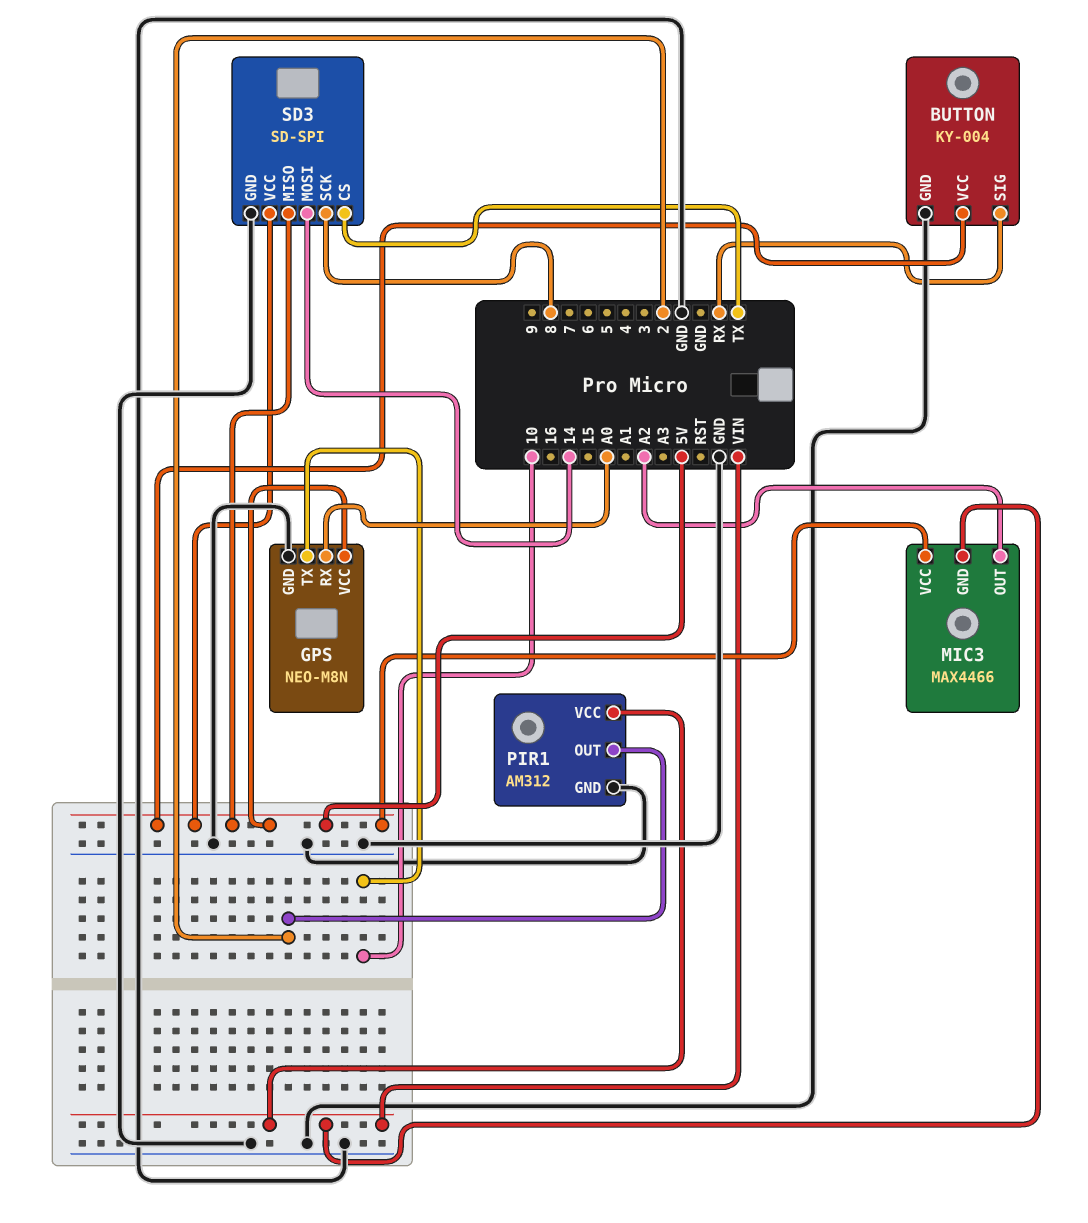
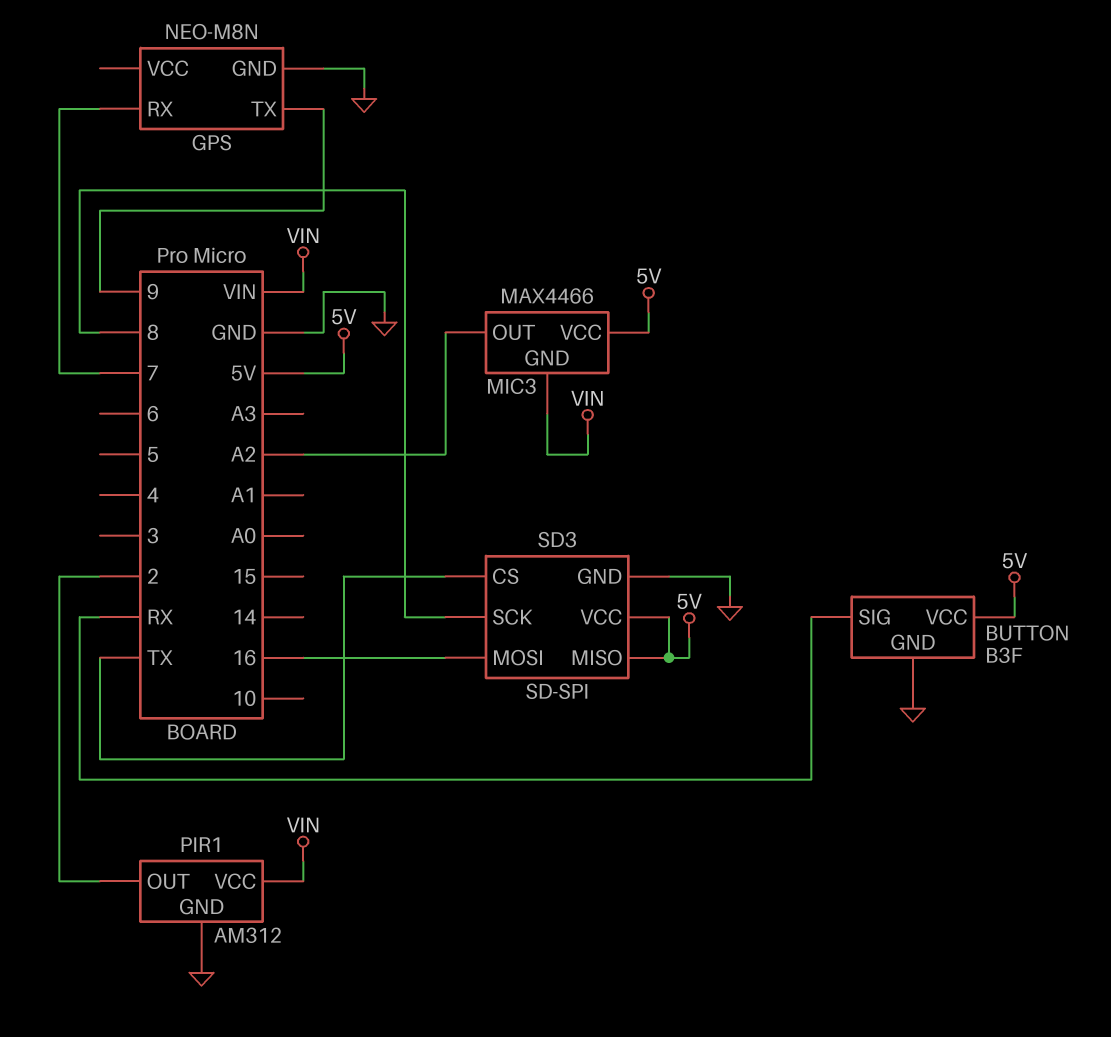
BUTTON: KY-004 -> B3F
GPS pin RX: A0 -> 7
GPS pin TX: 10 -> 9
GPS pin VCC: 5V -> none
SD3 pin MOSI: 14 -> 16

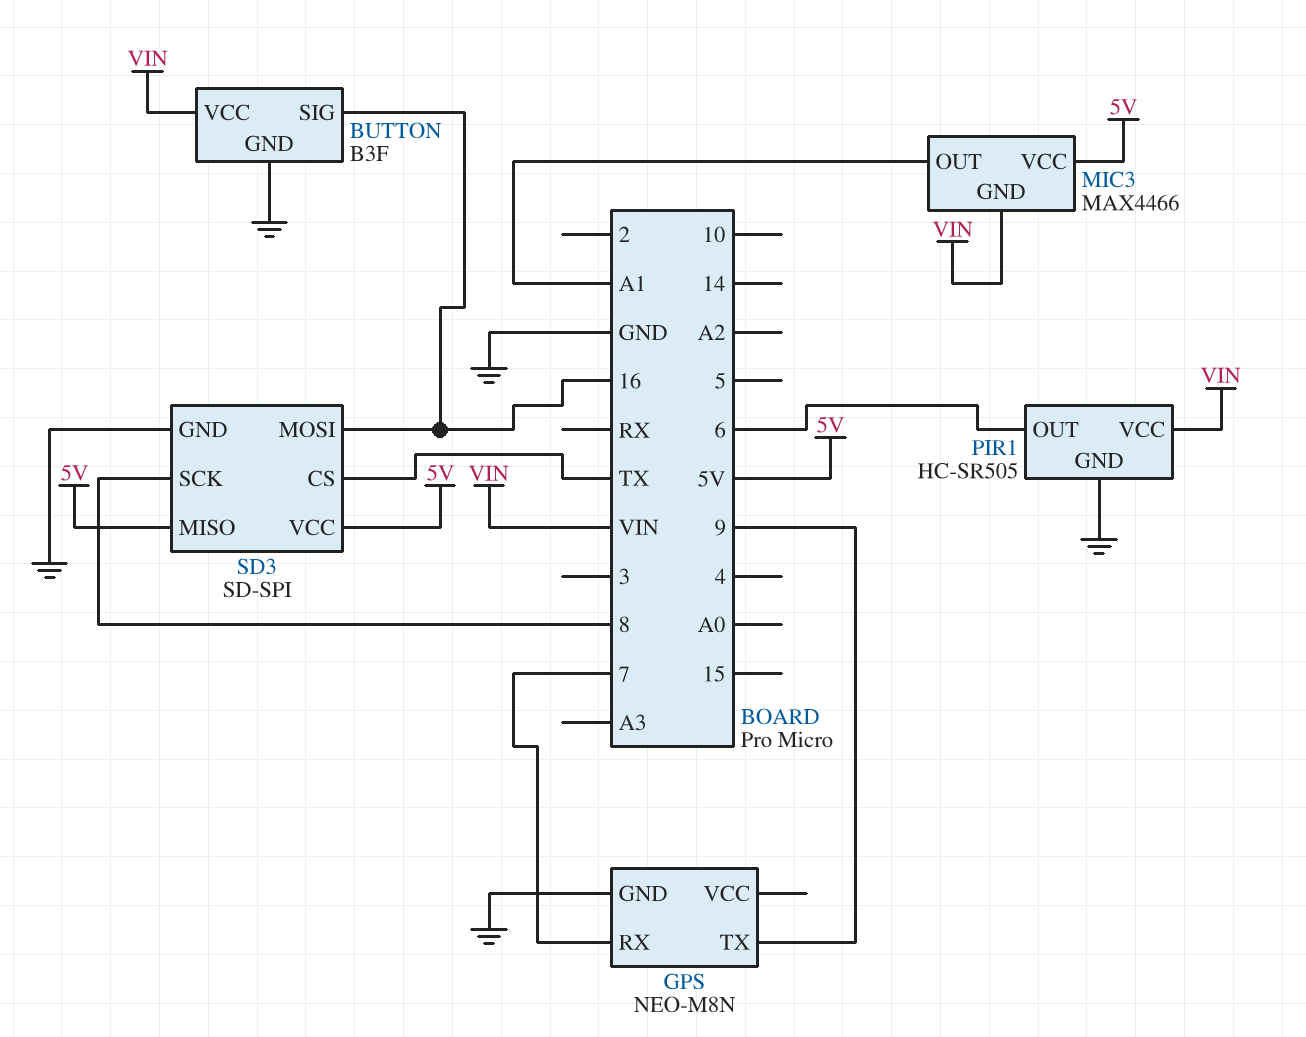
BUTTON pin SIG: RX -> 16
BUTTON pin VCC: 5V -> VIN
MIC3 pin OUT: A2 -> A1
PIR1: AM312 -> HC-SR505
PIR1 pin OUT: 2 -> 6

